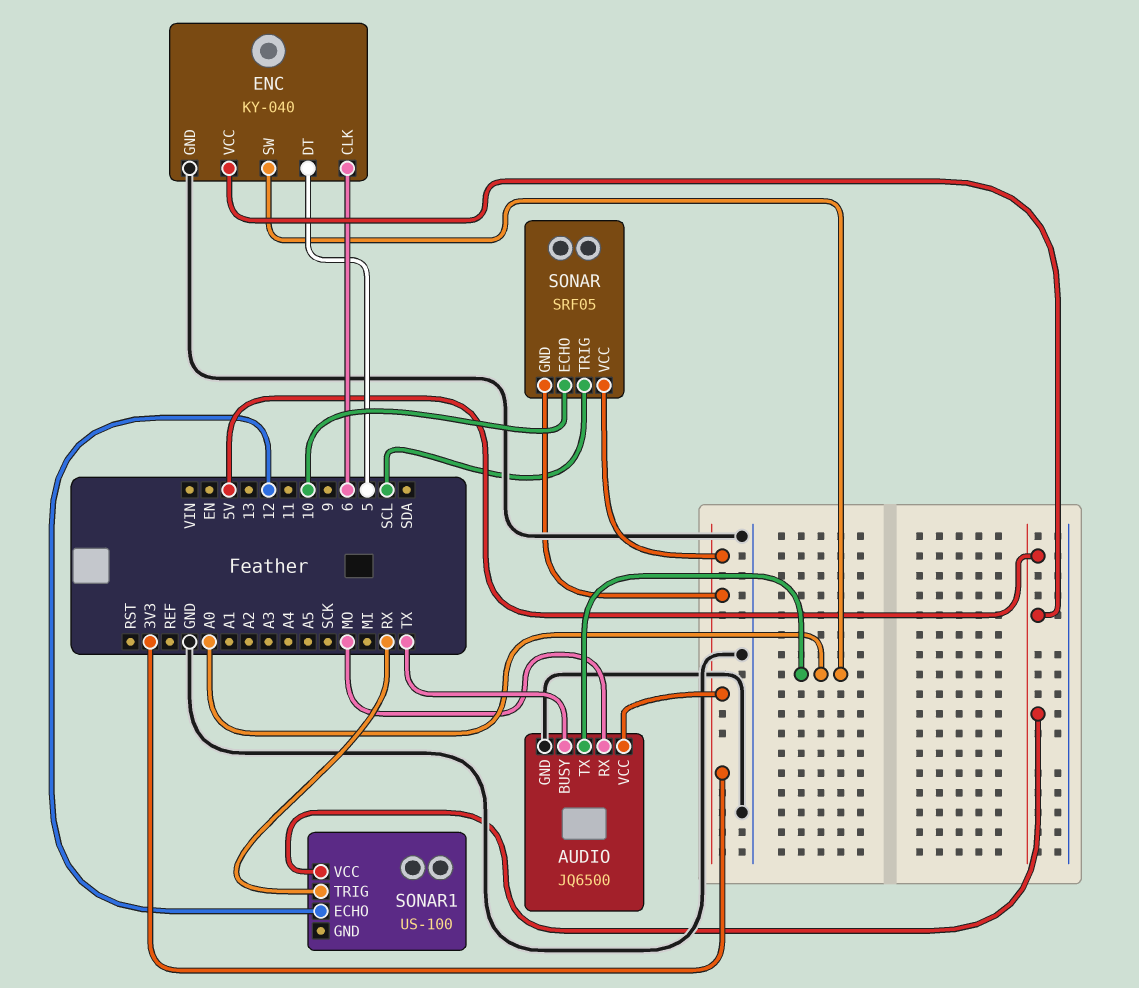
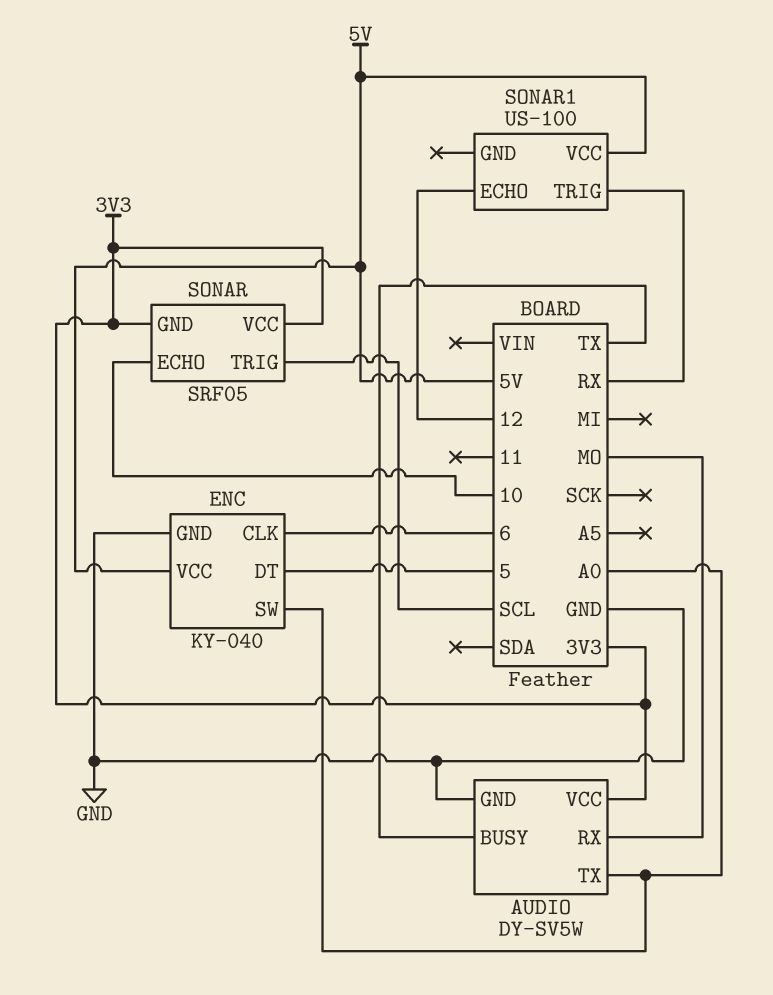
AUDIO: JQ6500 -> DY-SV5W

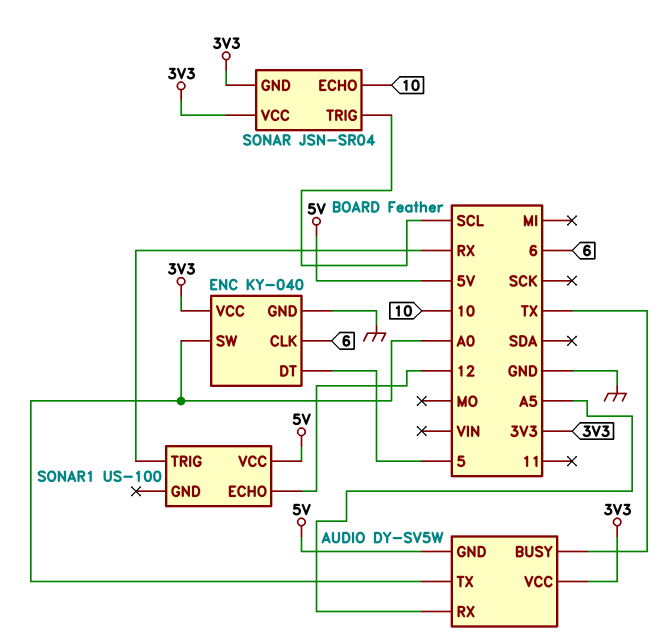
AUDIO pin GND: GND -> 5V
AUDIO pin RX: MO -> A5
ENC pin VCC: 5V -> 3V3
SONAR: SRF05 -> JSN-SR04

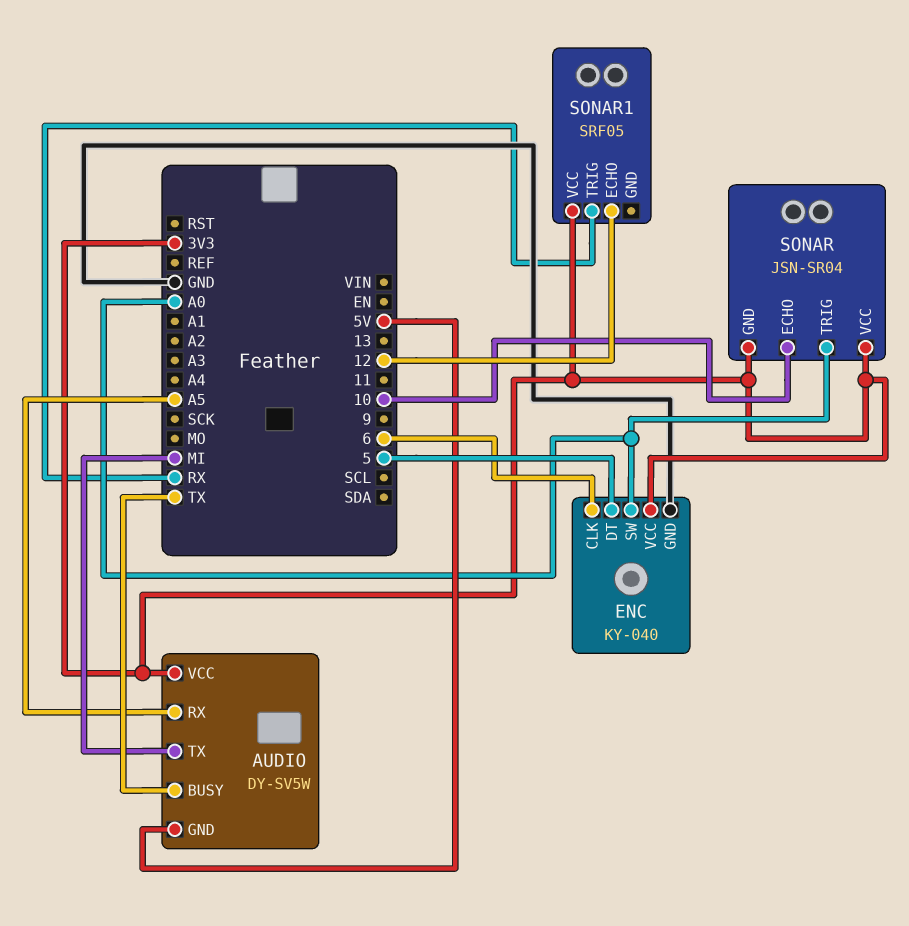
AUDIO pin TX: A0 -> MI
SONAR pin TRIG: SCL -> A0
SONAR1: US-100 -> SRF05
SONAR1 pin VCC: 5V -> 3V3

